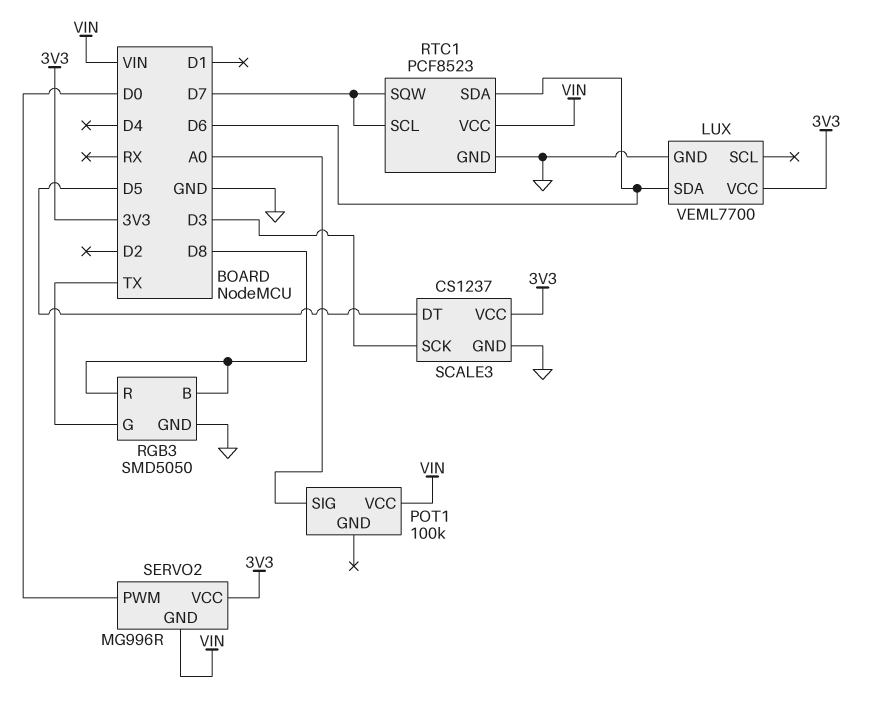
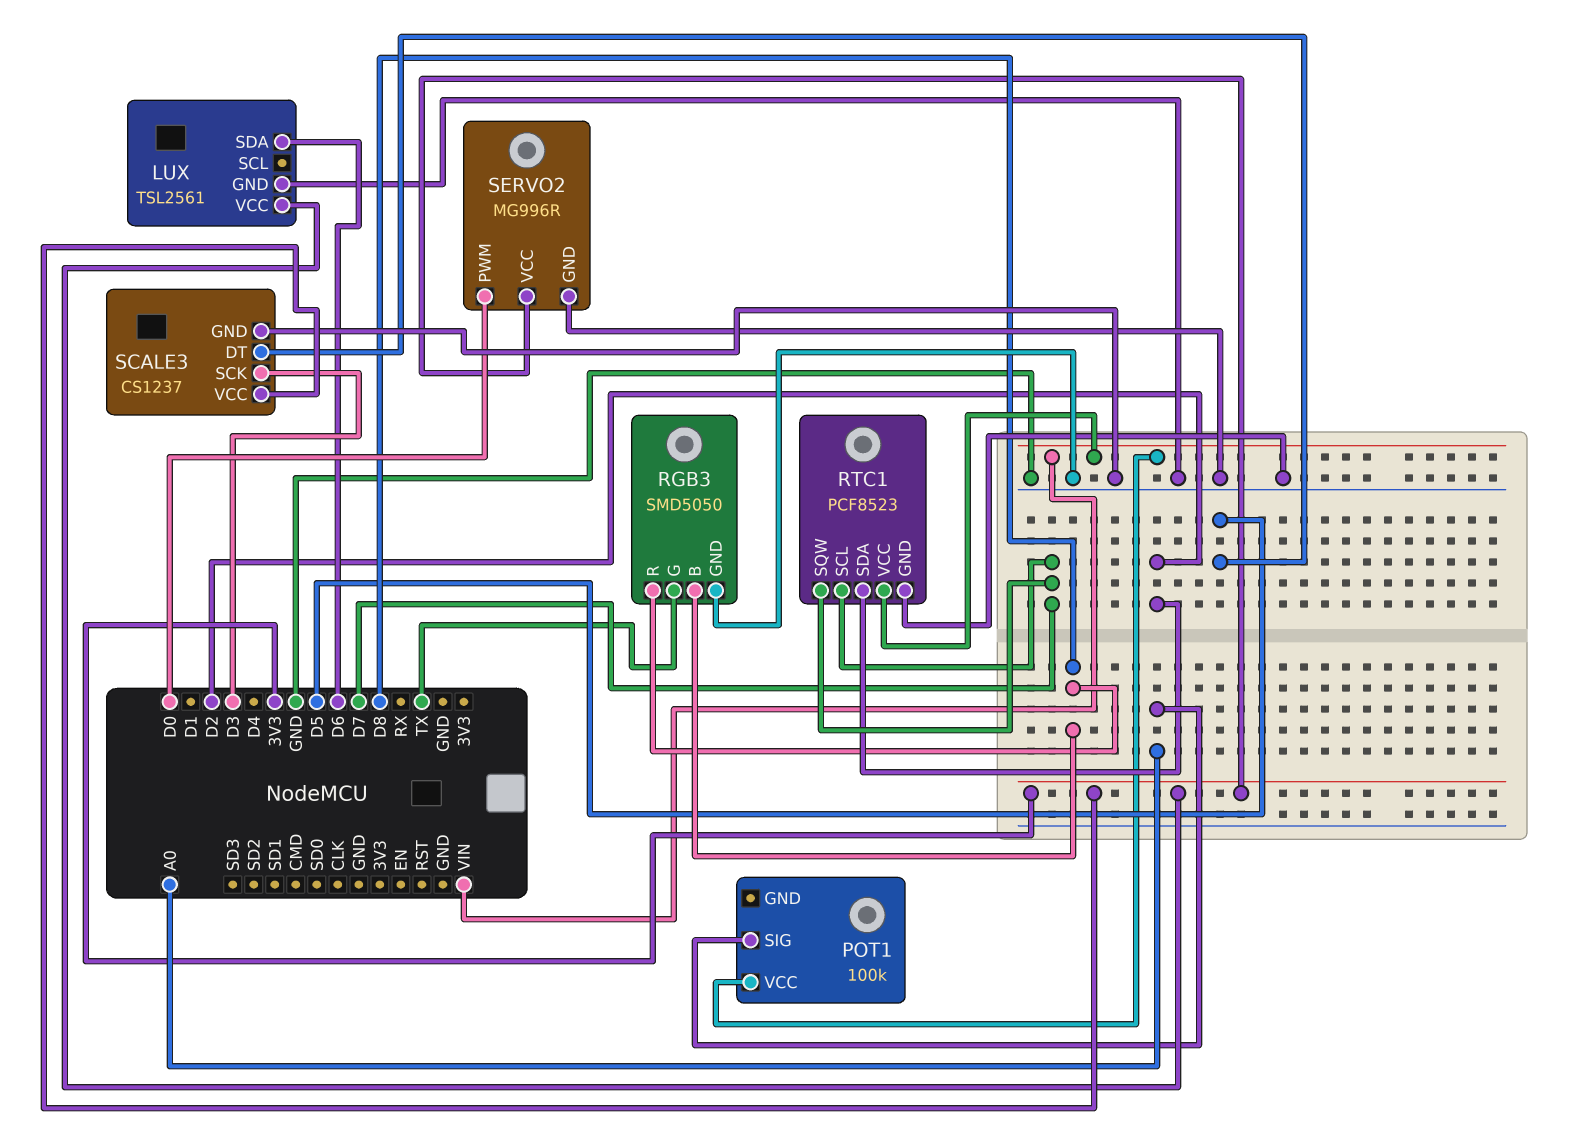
LUX: VEML7700 -> TSL2561
RTC1 pin SDA: D6 -> D2
SERVO2 pin GND: VIN -> GND

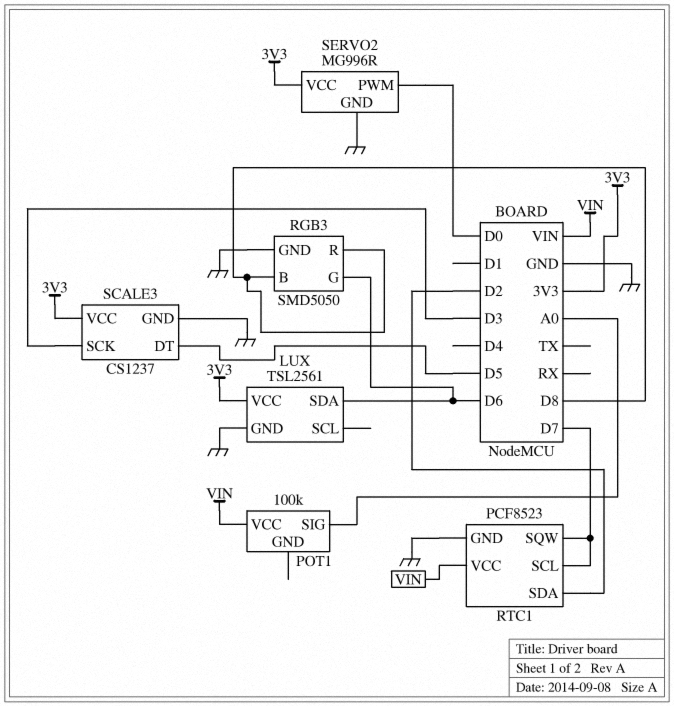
RGB3 pin G: TX -> D6

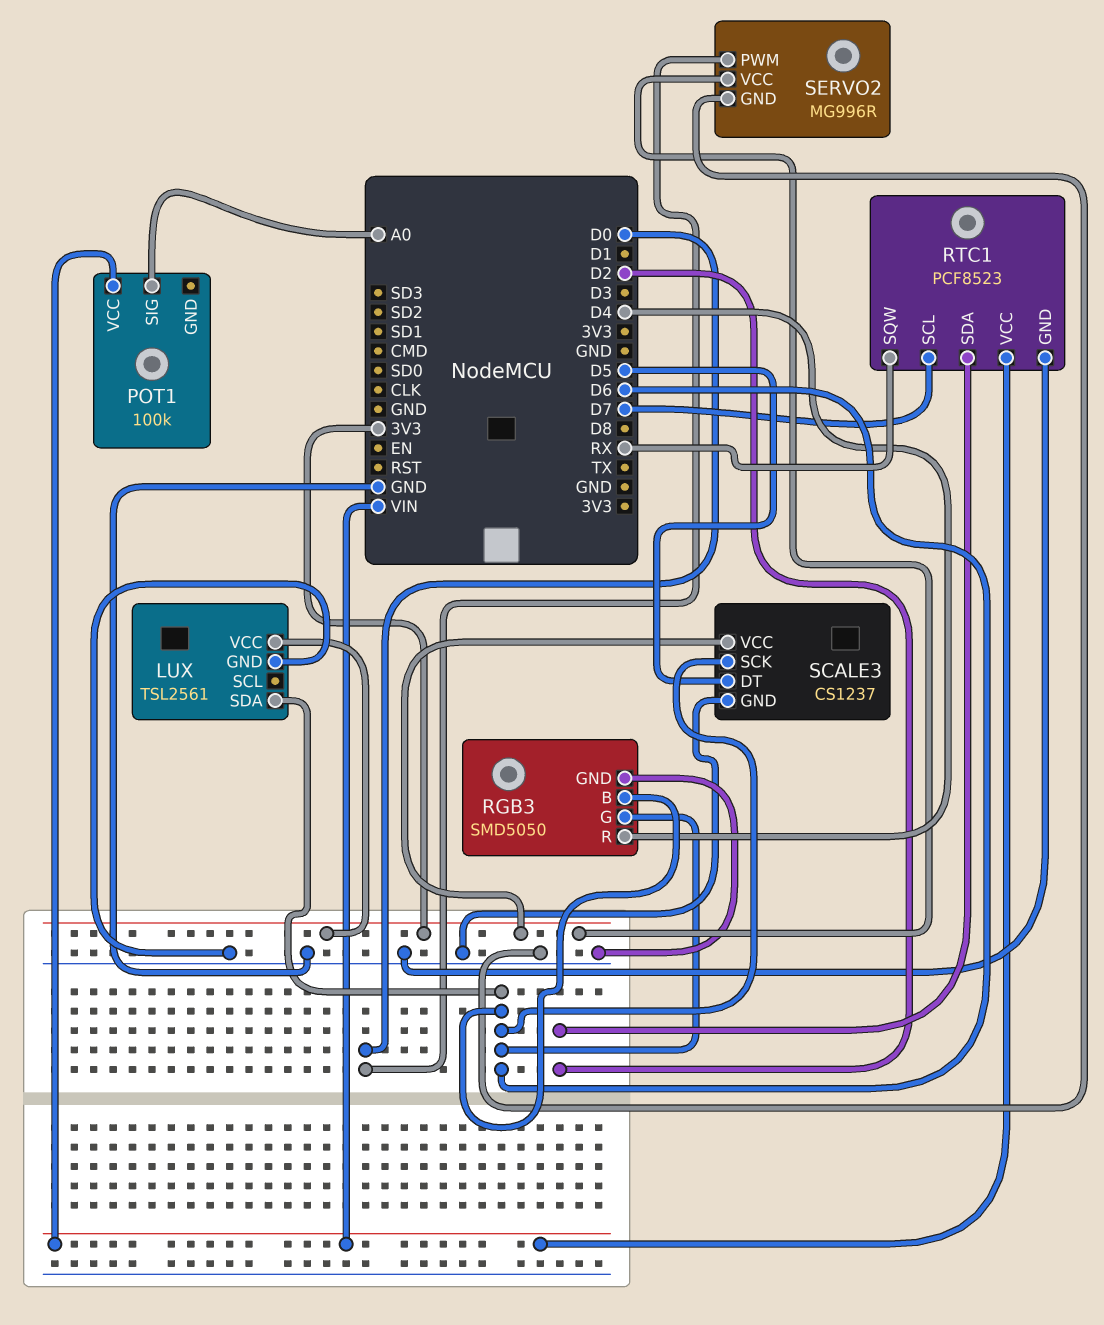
RGB3 pin B: D8 -> D6
RGB3 pin R: D8 -> D4
RTC1 pin SQW: D7 -> RX
SCALE3 pin SCK: D3 -> D6

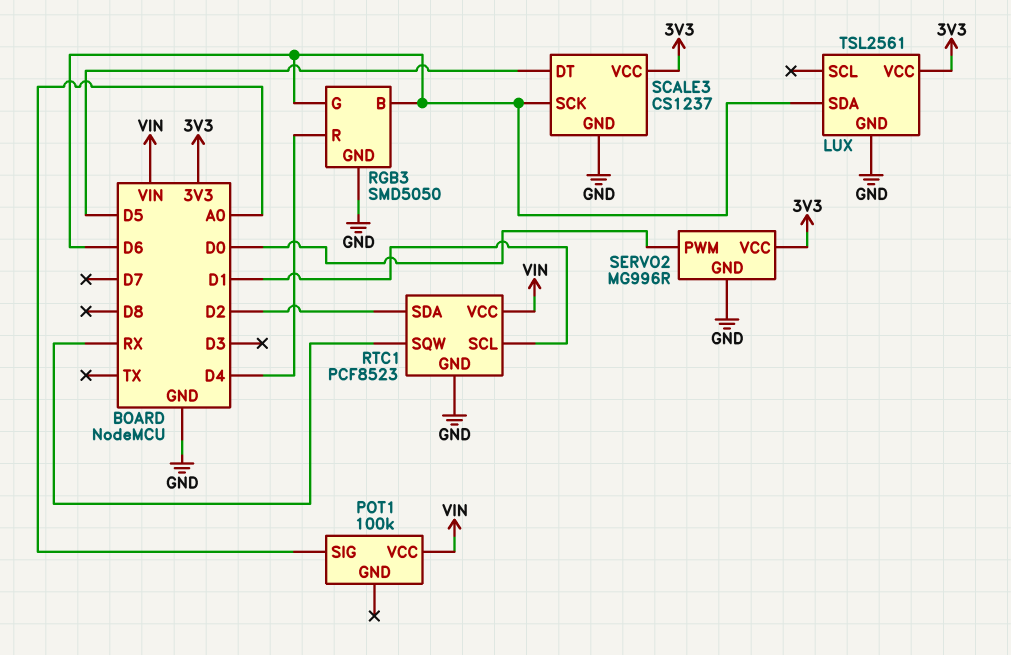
RTC1 pin SCL: D7 -> D1

